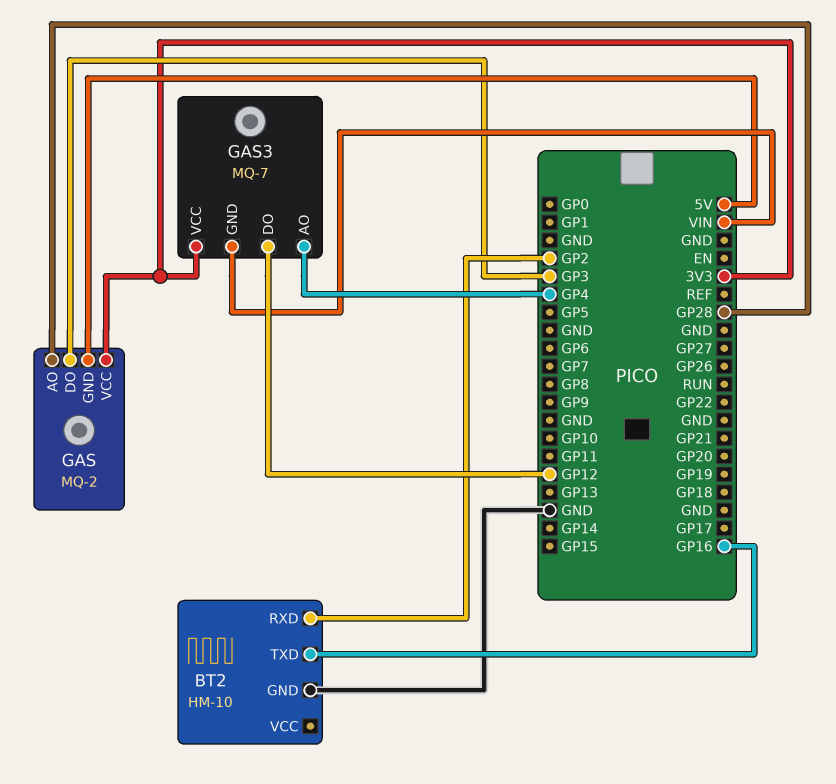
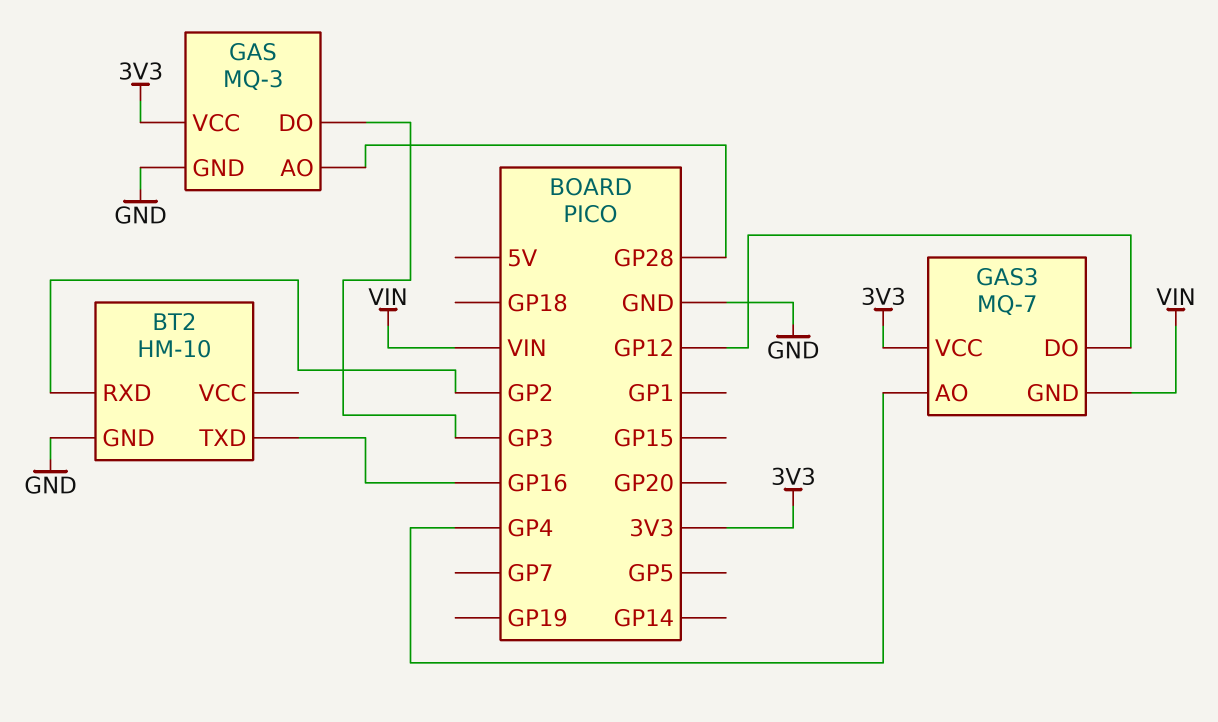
GAS: MQ-2 -> MQ-3
GAS pin GND: 5V -> GND

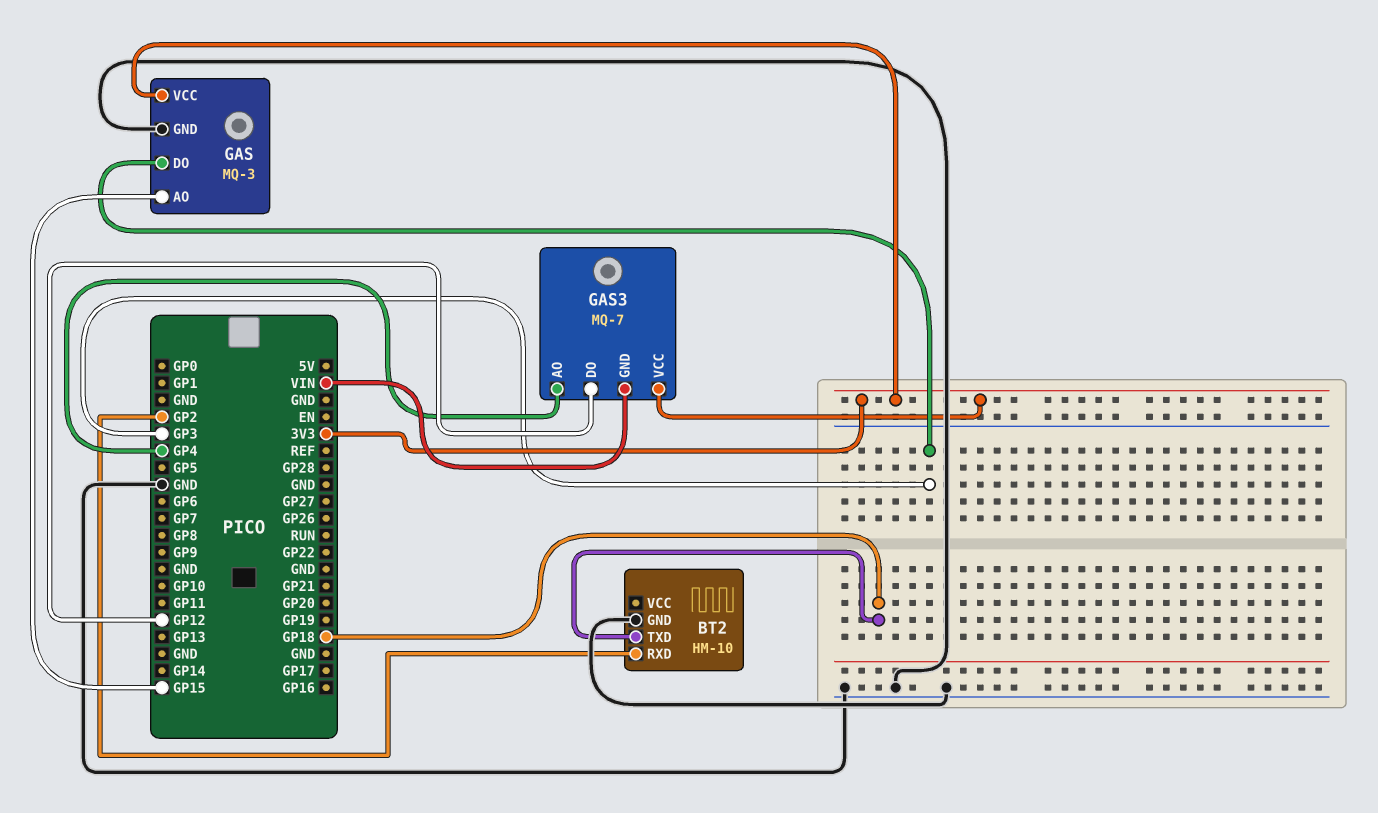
BT2 pin TXD: GP16 -> GP18
GAS pin AO: GP28 -> GP15

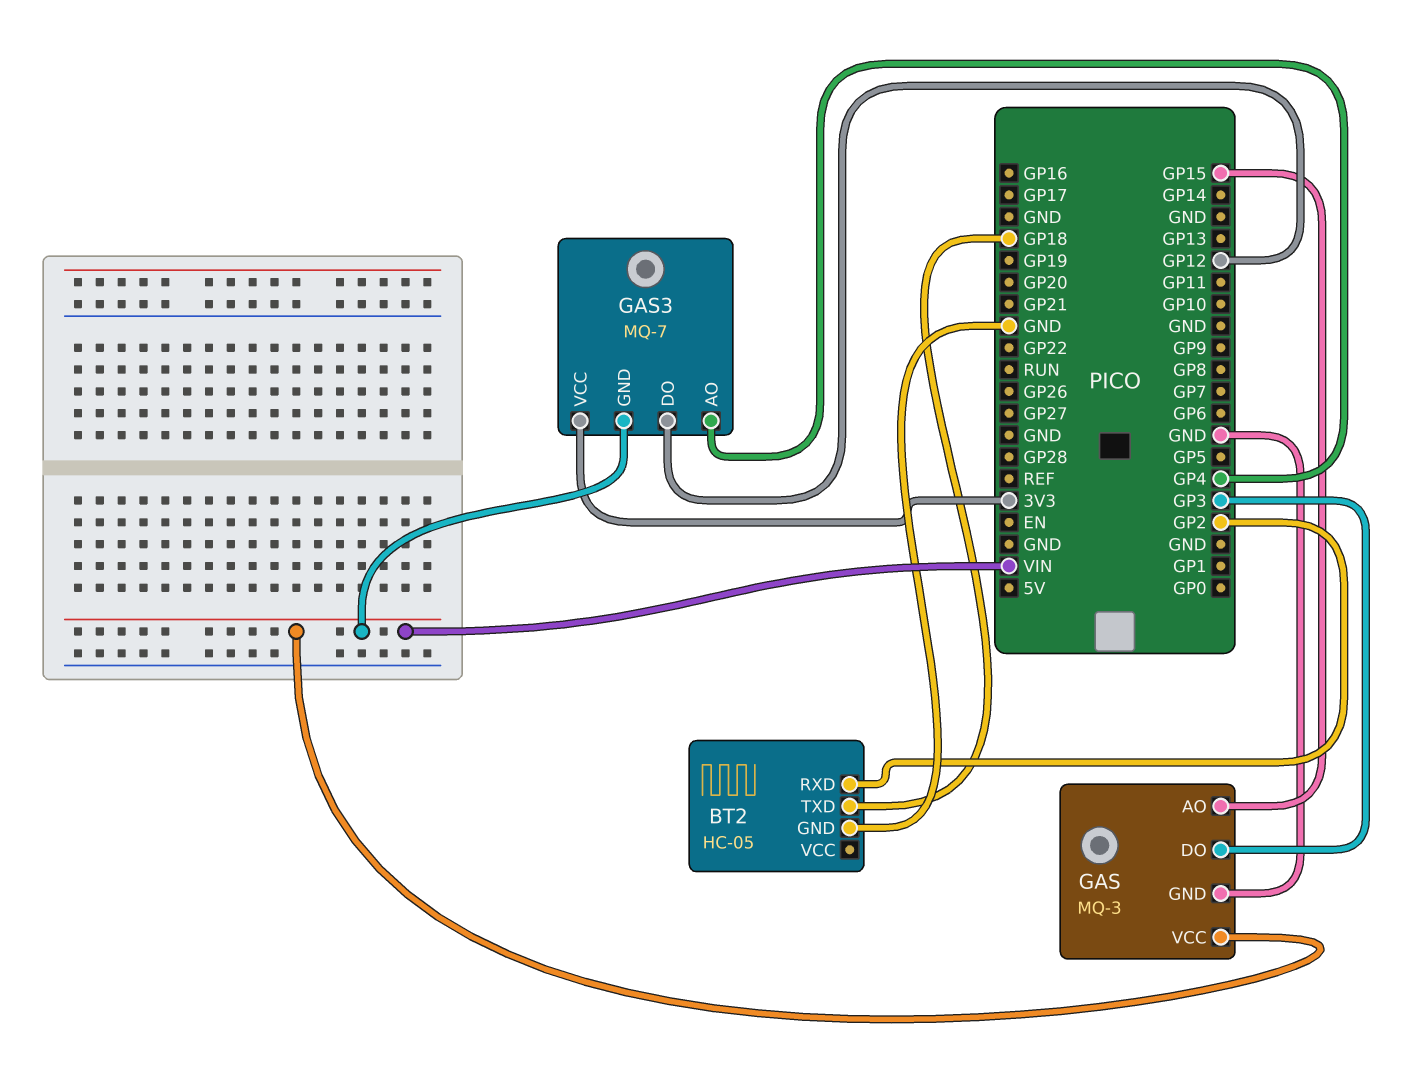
BT2: HM-10 -> HC-05
GAS pin VCC: 3V3 -> VIN

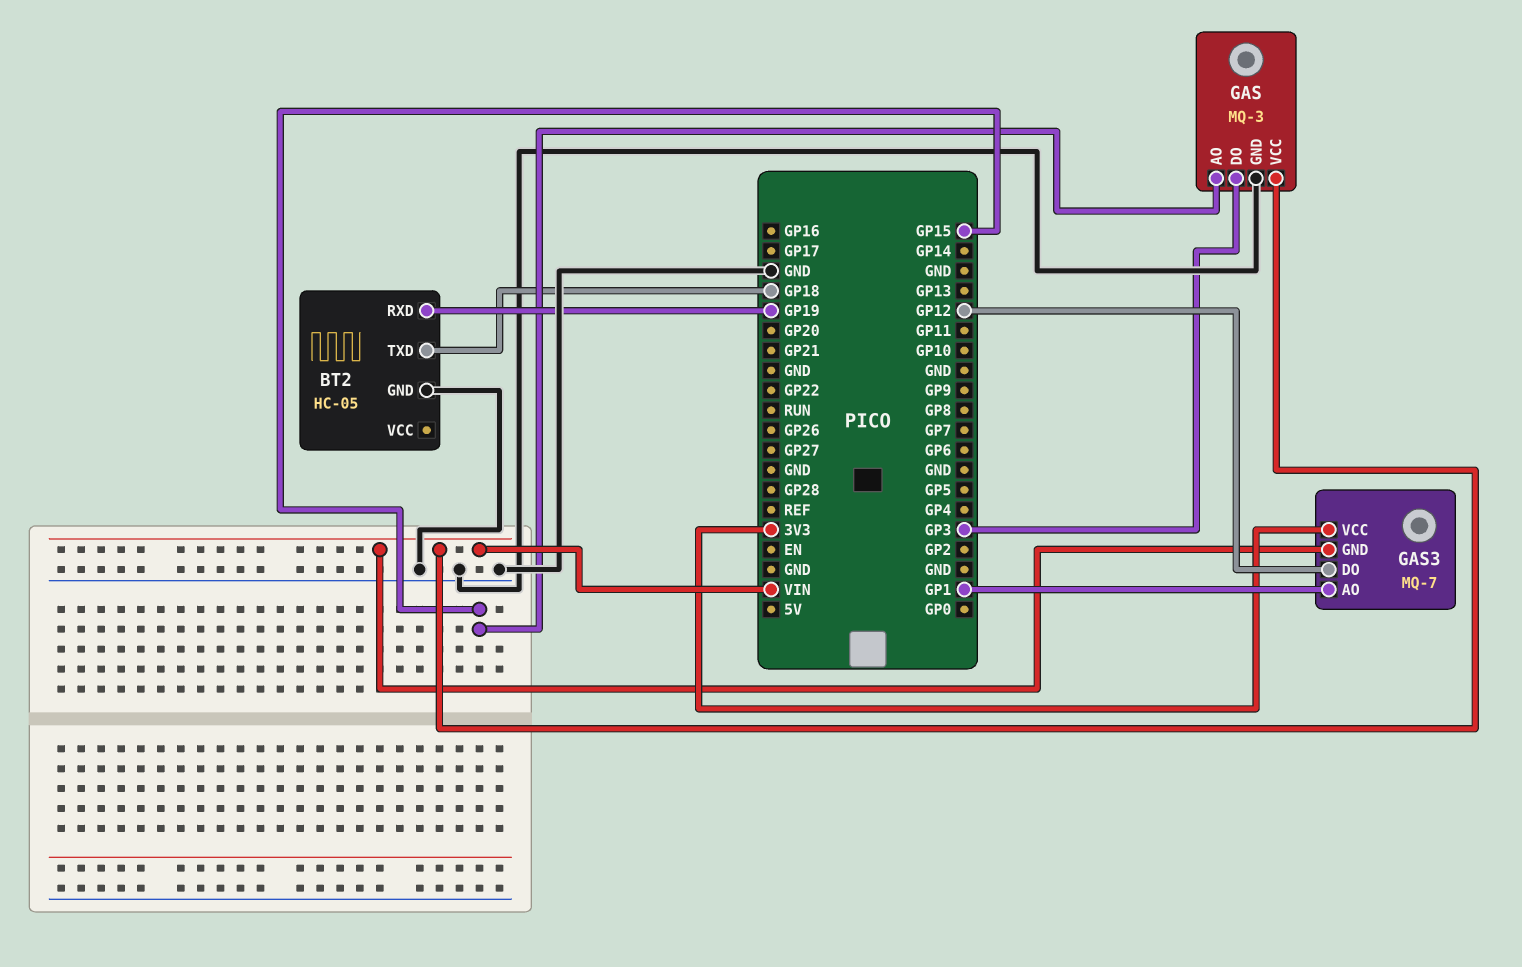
BT2 pin RXD: GP2 -> GP19
GAS3 pin AO: GP4 -> GP1

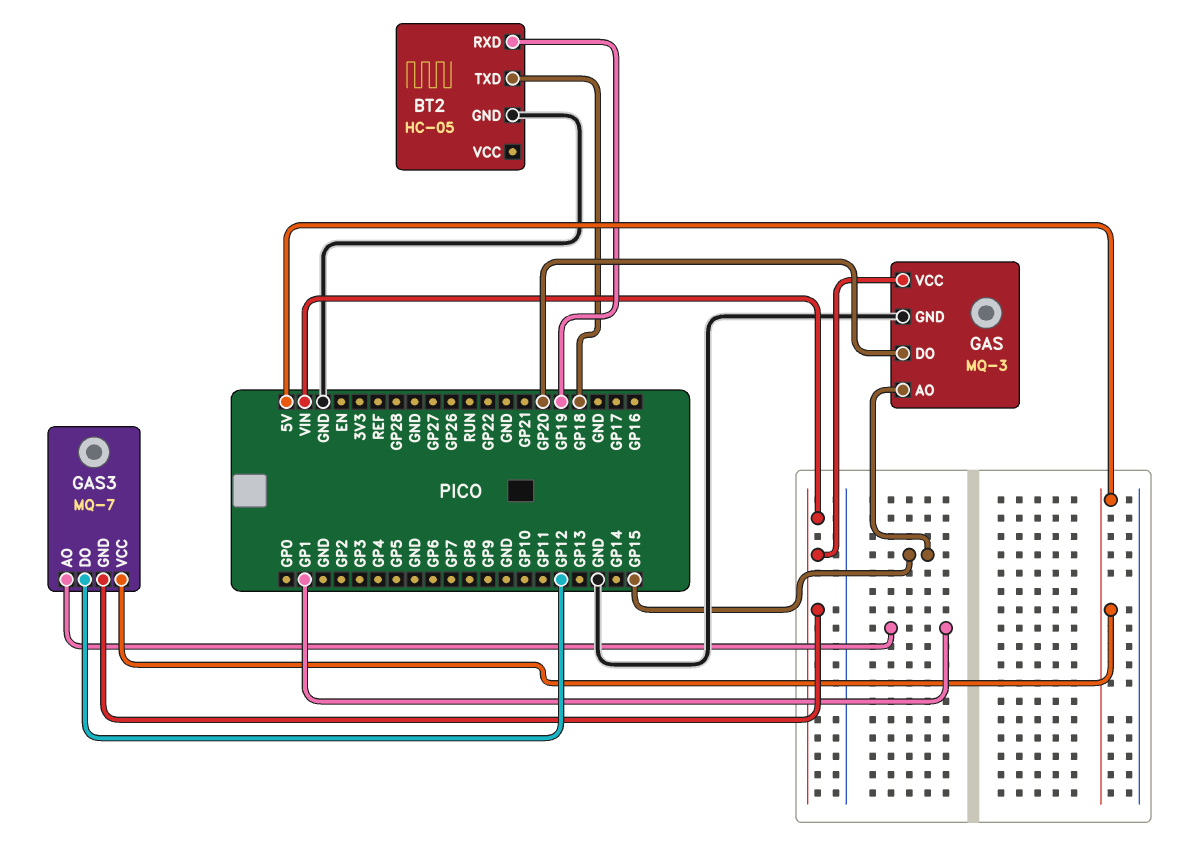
GAS pin DO: GP3 -> GP20
GAS3 pin VCC: 3V3 -> 5V

